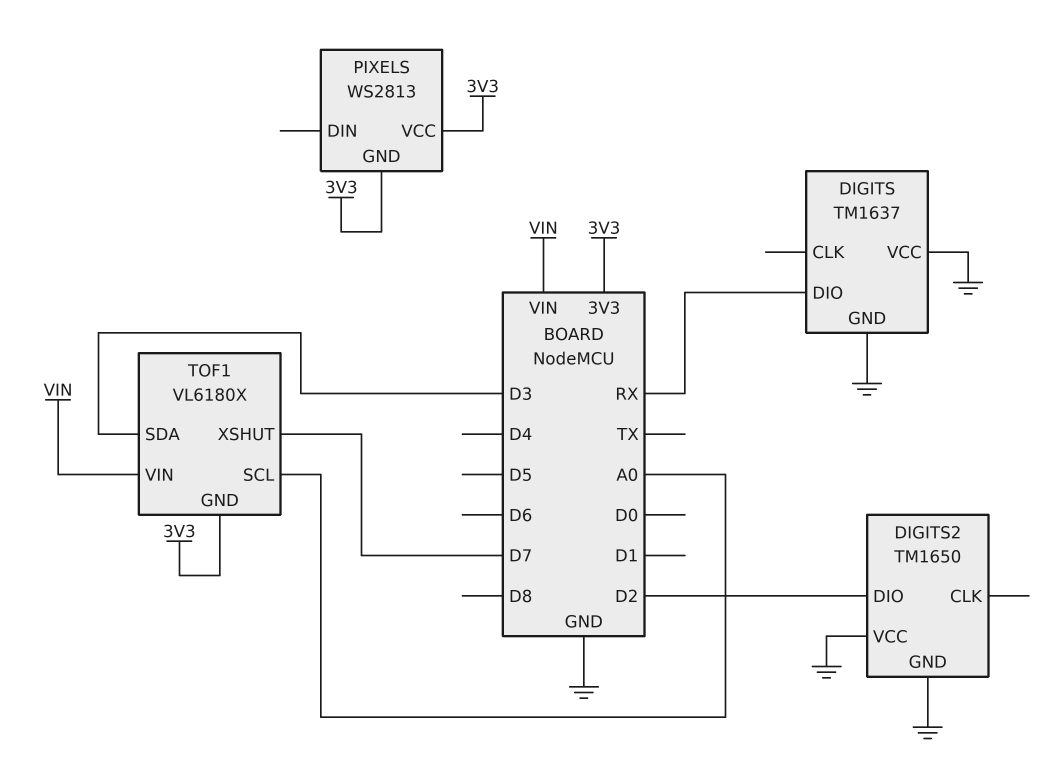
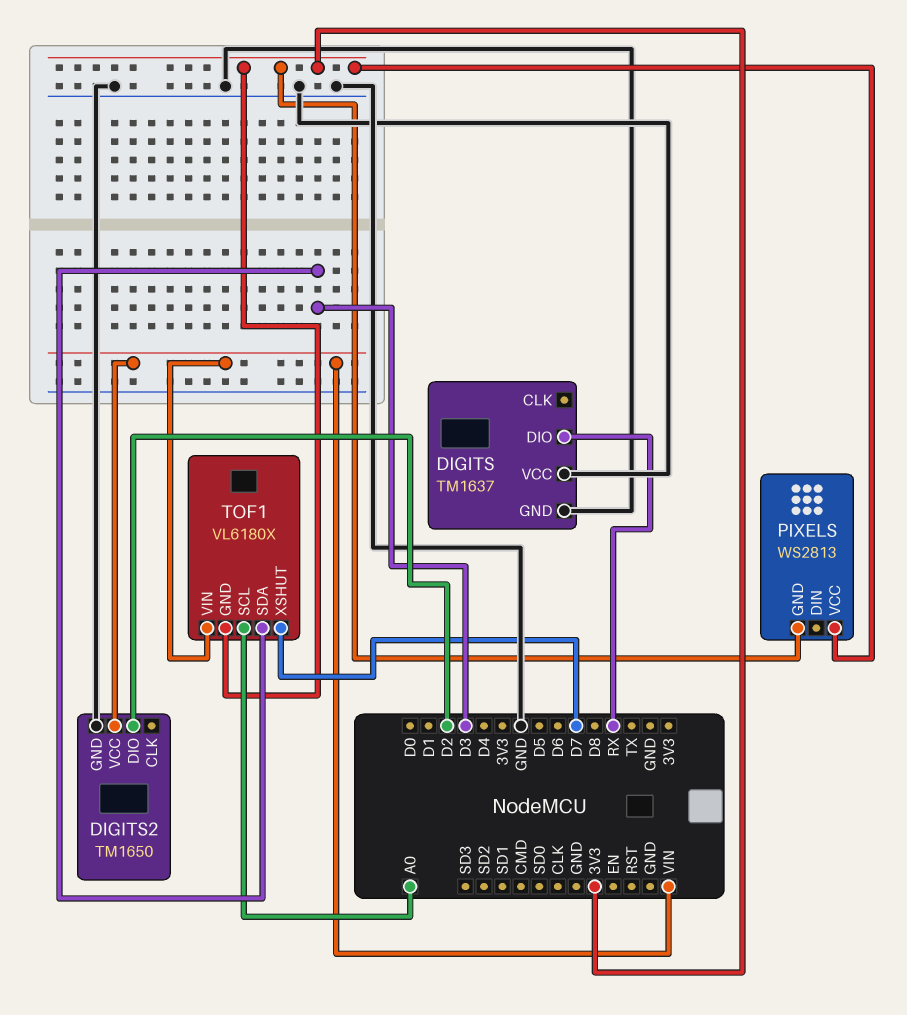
DIGITS2 pin VCC: GND -> VIN

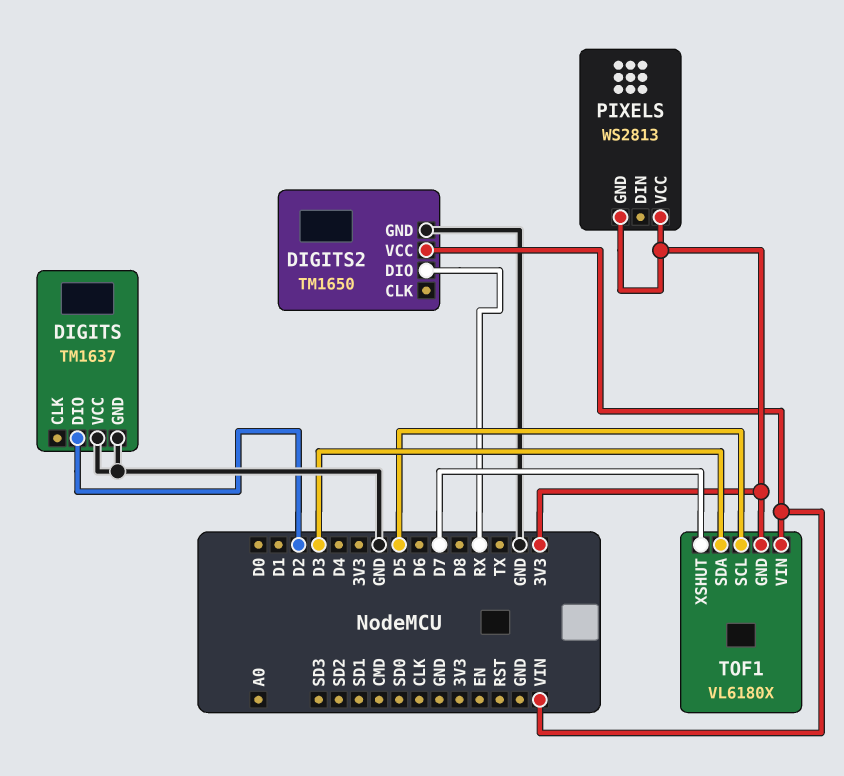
DIGITS pin DIO: RX -> D2
DIGITS2 pin DIO: D2 -> RX
TOF1 pin SCL: A0 -> D5

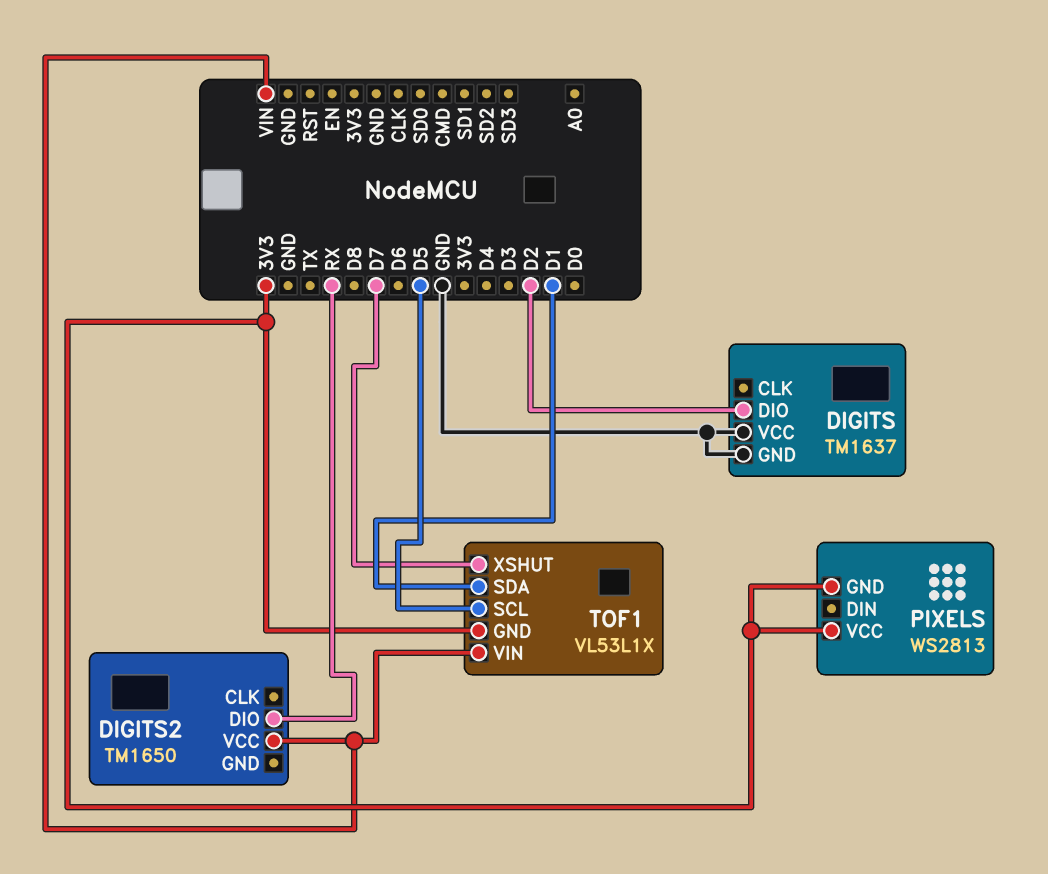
DIGITS2 pin GND: GND -> none
TOF1: VL6180X -> VL53L1X
TOF1 pin SDA: D3 -> D1

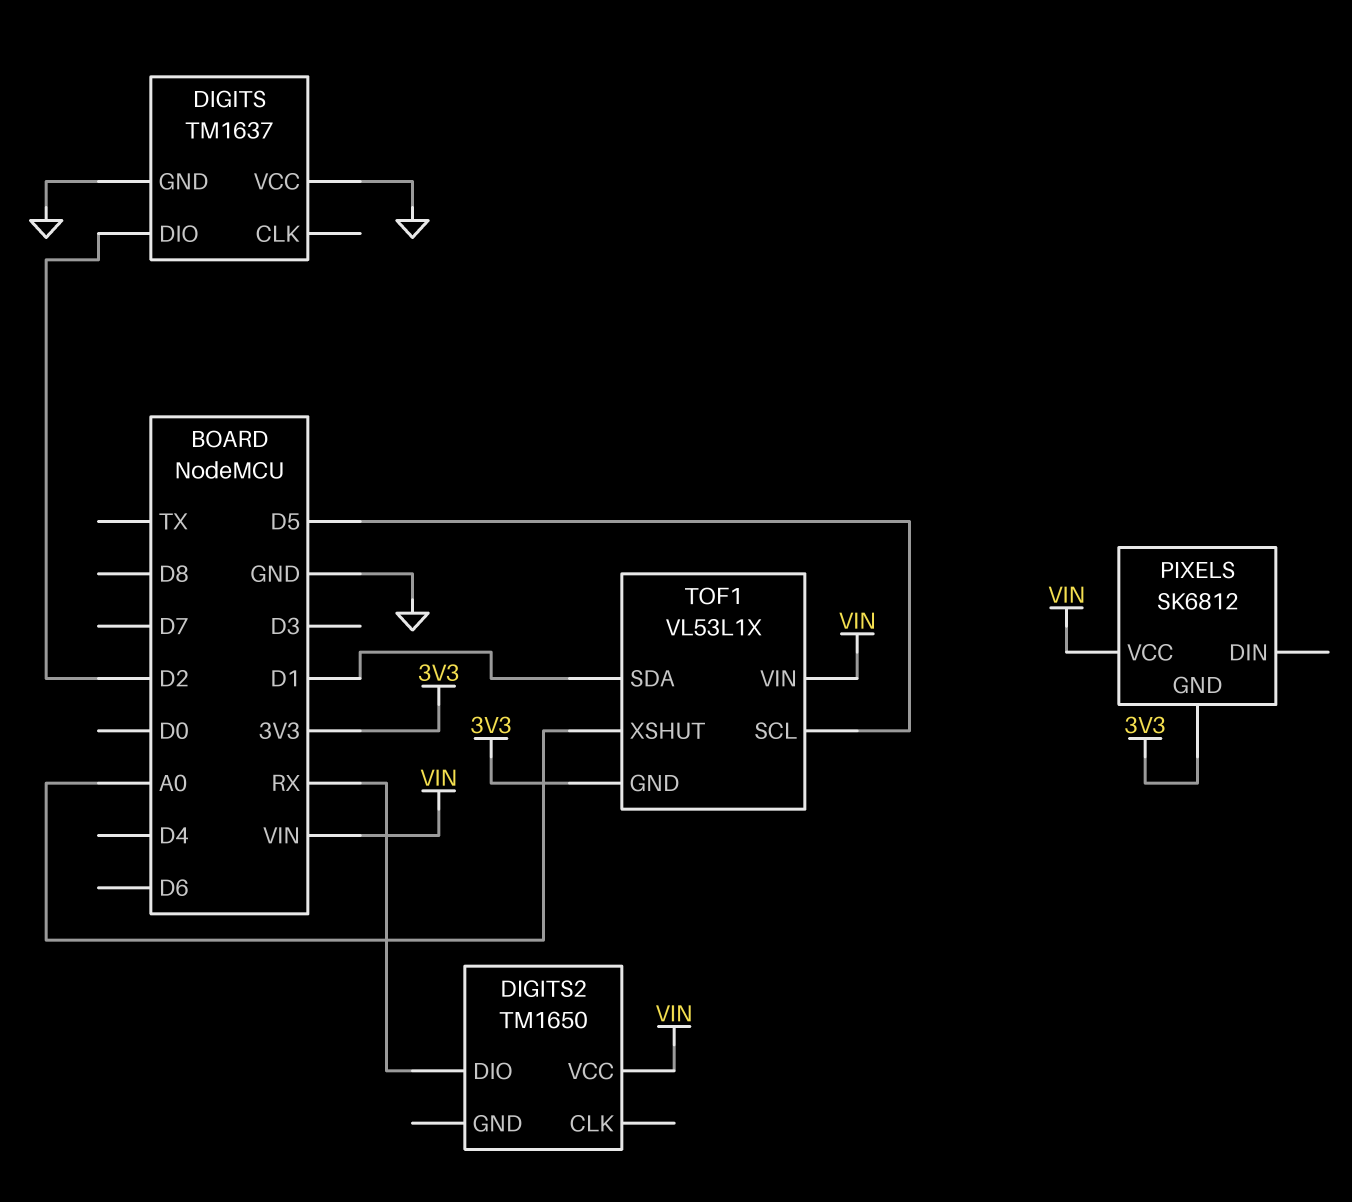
PIXELS: WS2813 -> SK6812
PIXELS pin VCC: 3V3 -> VIN
TOF1 pin XSHUT: D7 -> A0

